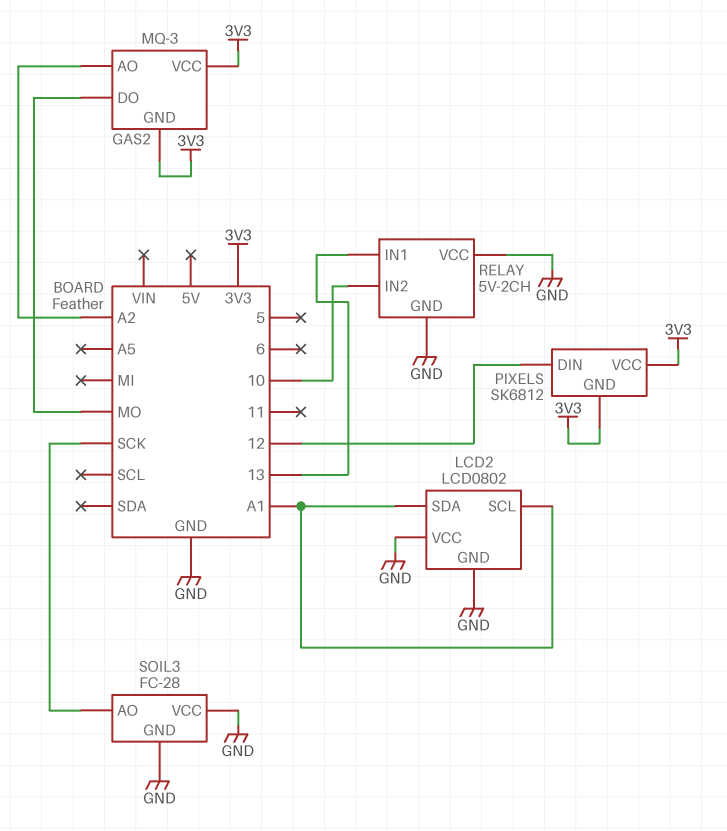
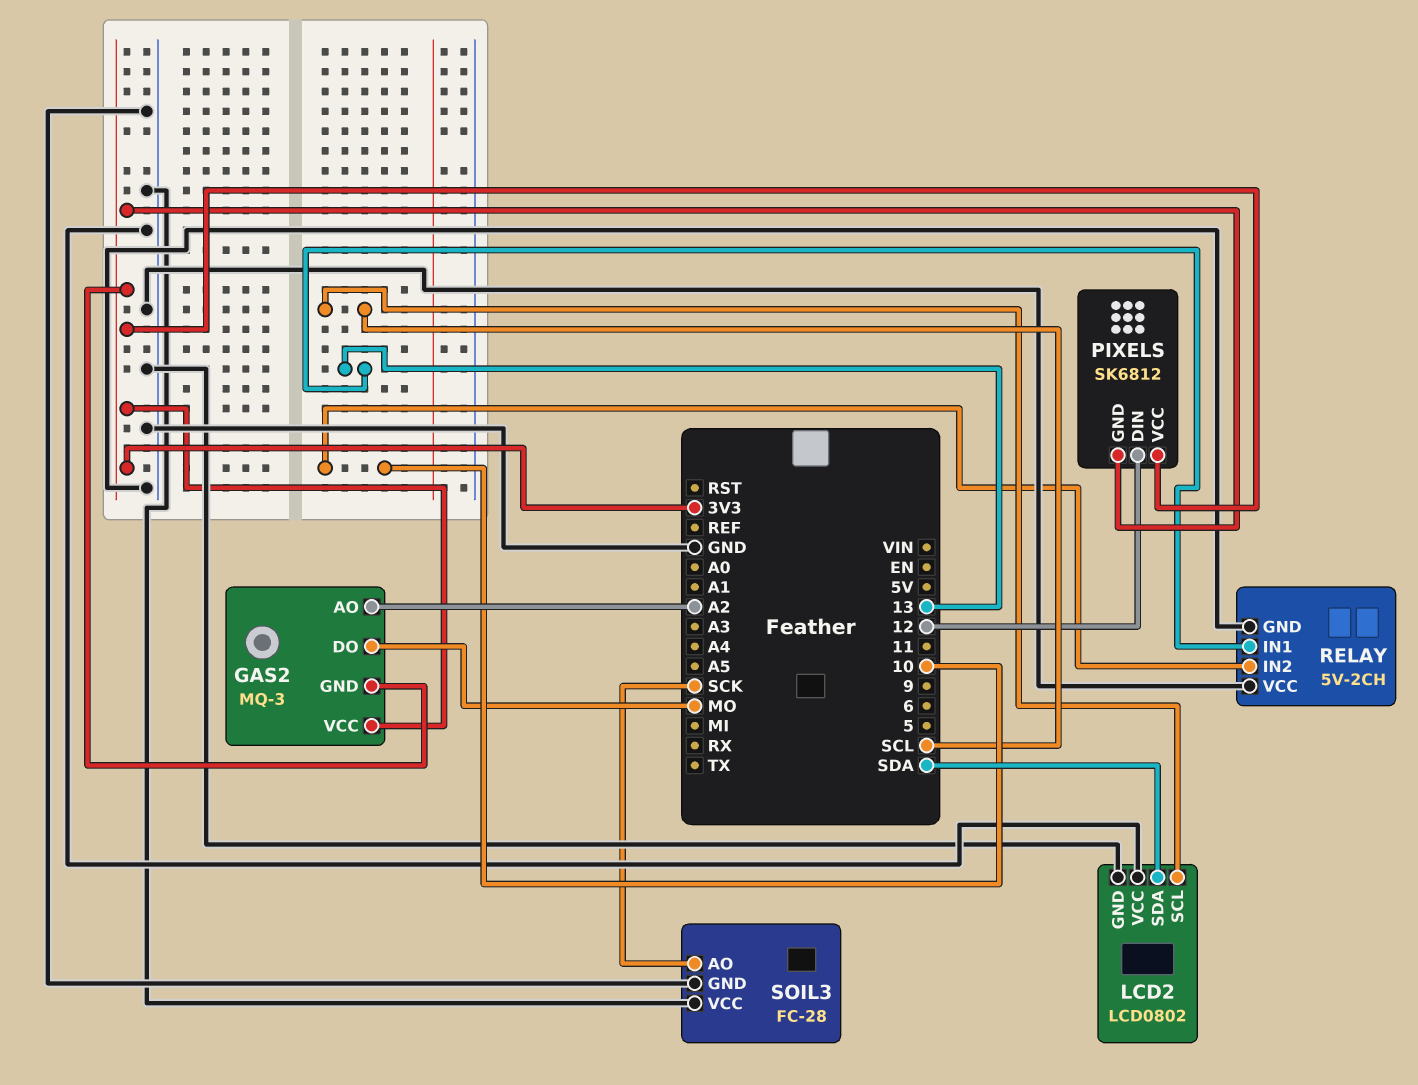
LCD2 pin SCL: A1 -> SCL
LCD2 pin SDA: A1 -> SDA

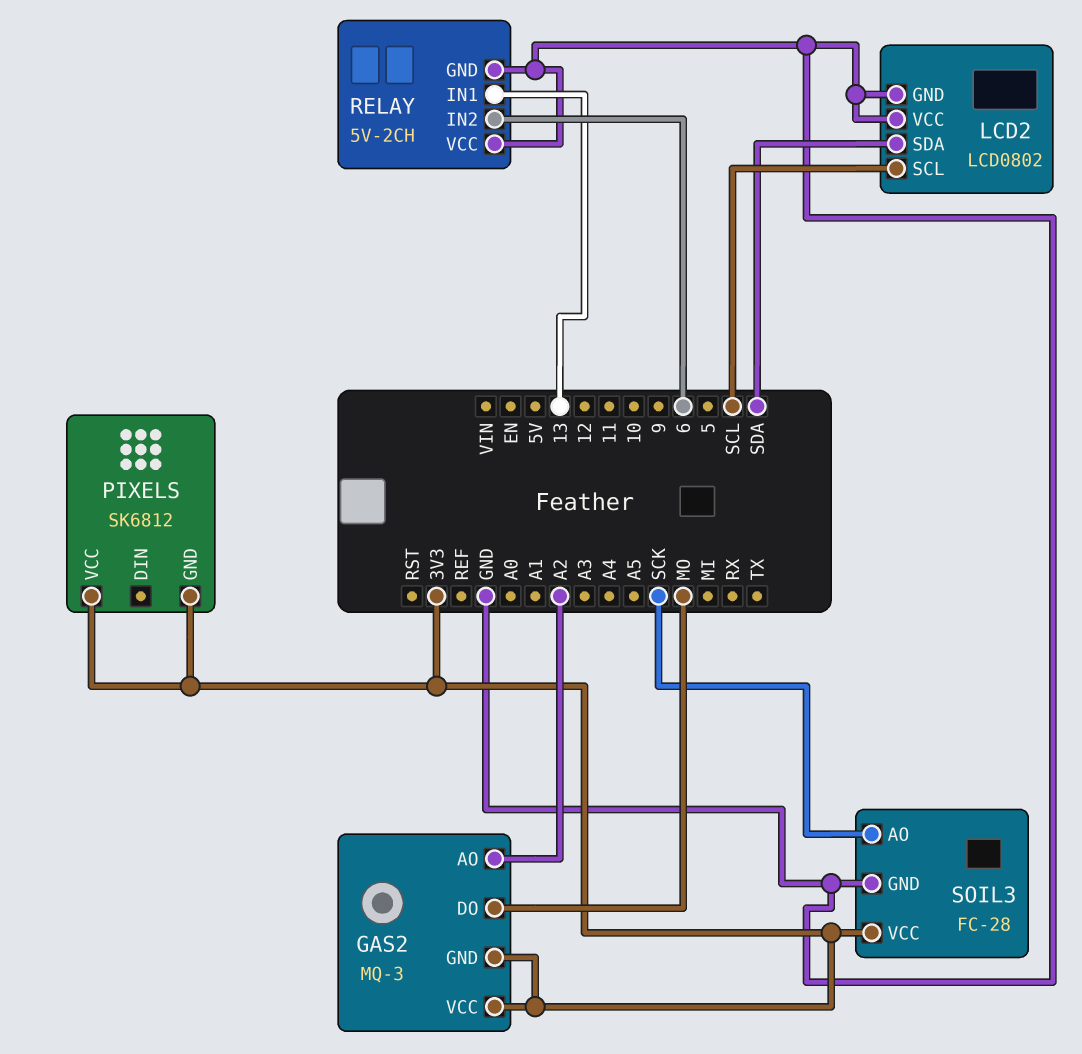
PIXELS pin DIN: 12 -> none
RELAY pin IN2: 10 -> 6
SOIL3 pin VCC: GND -> 3V3

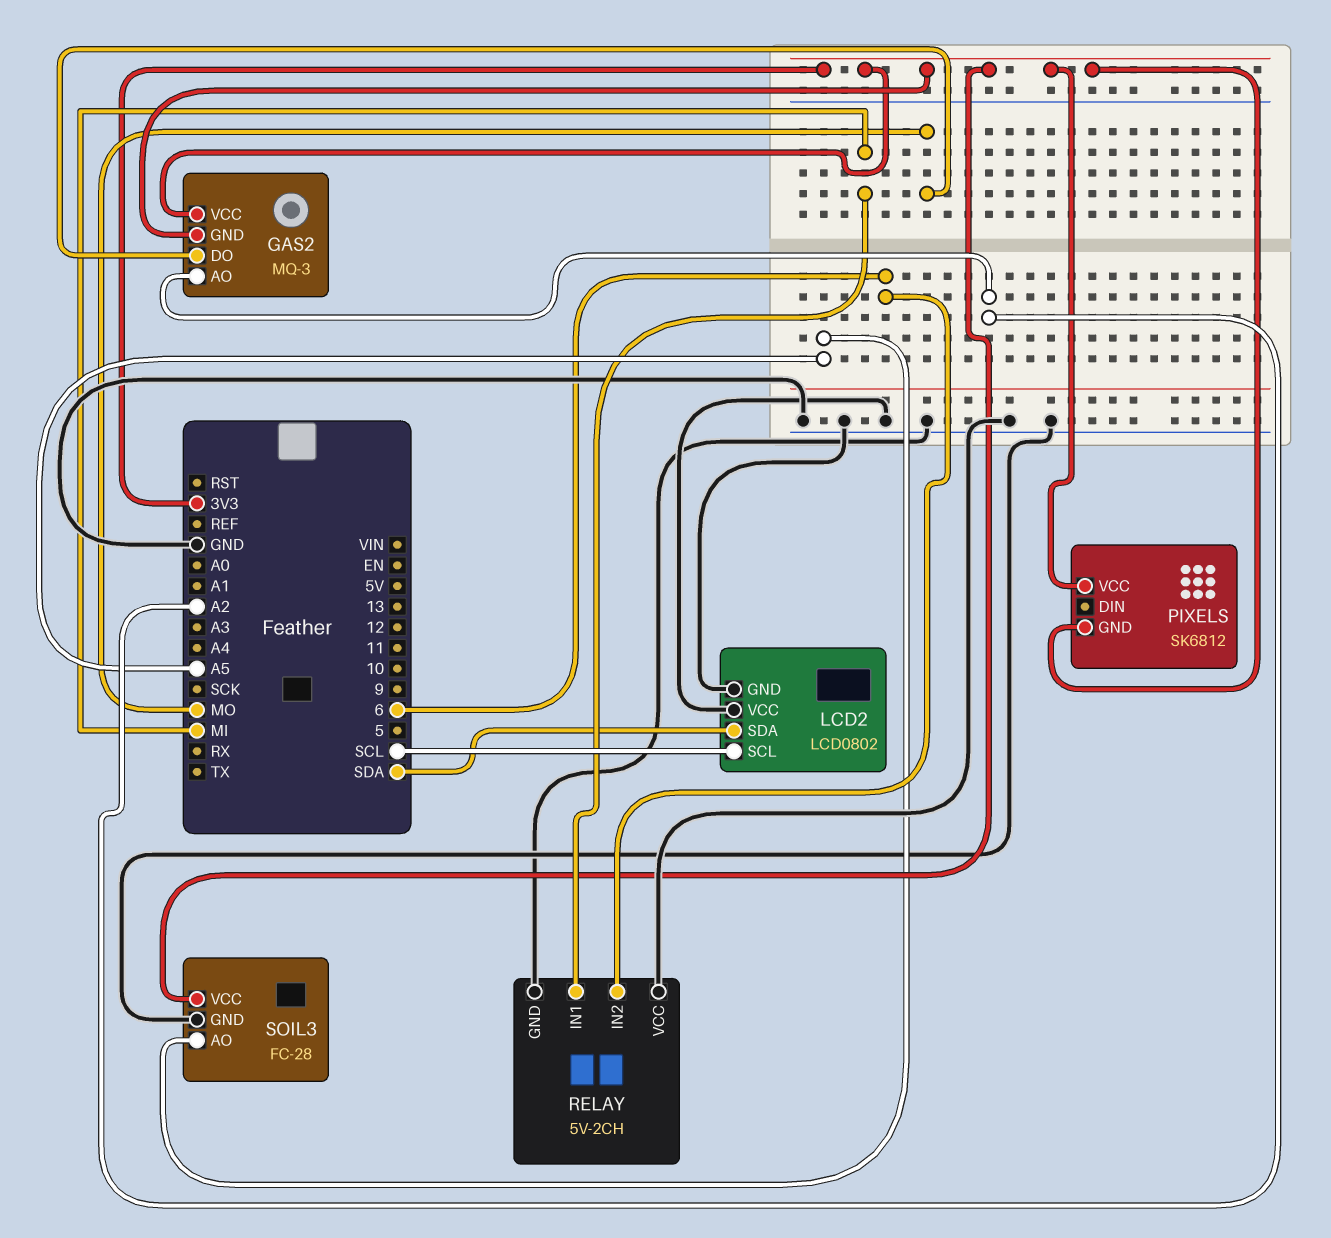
RELAY pin IN1: 13 -> MI
SOIL3 pin AO: SCK -> A5

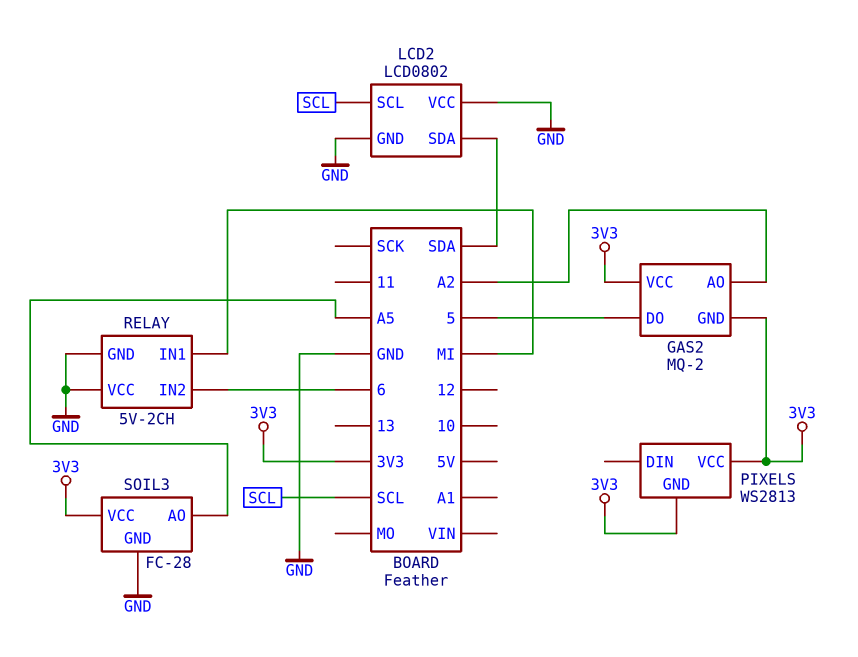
GAS2: MQ-3 -> MQ-2
GAS2 pin DO: MO -> 5
PIXELS: SK6812 -> WS2813

